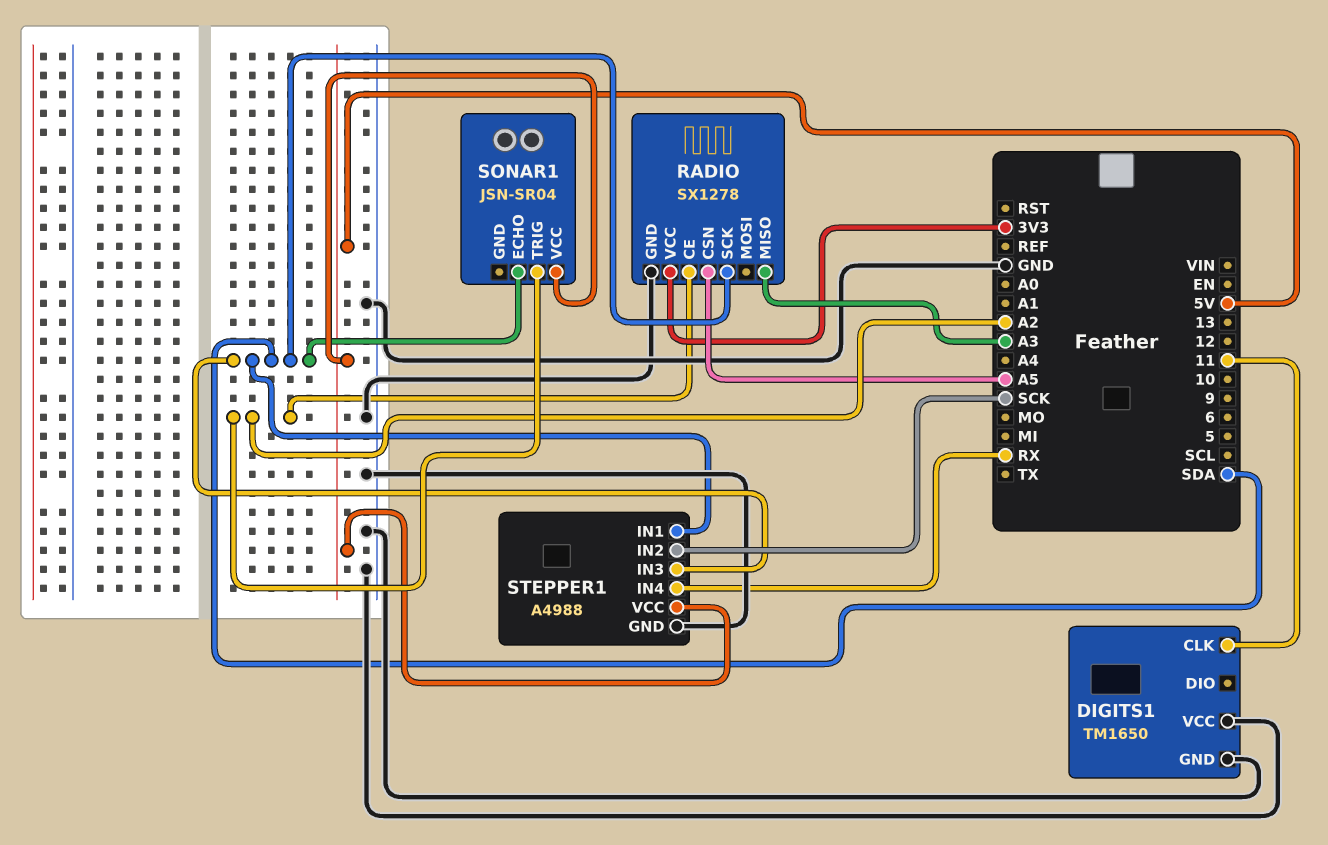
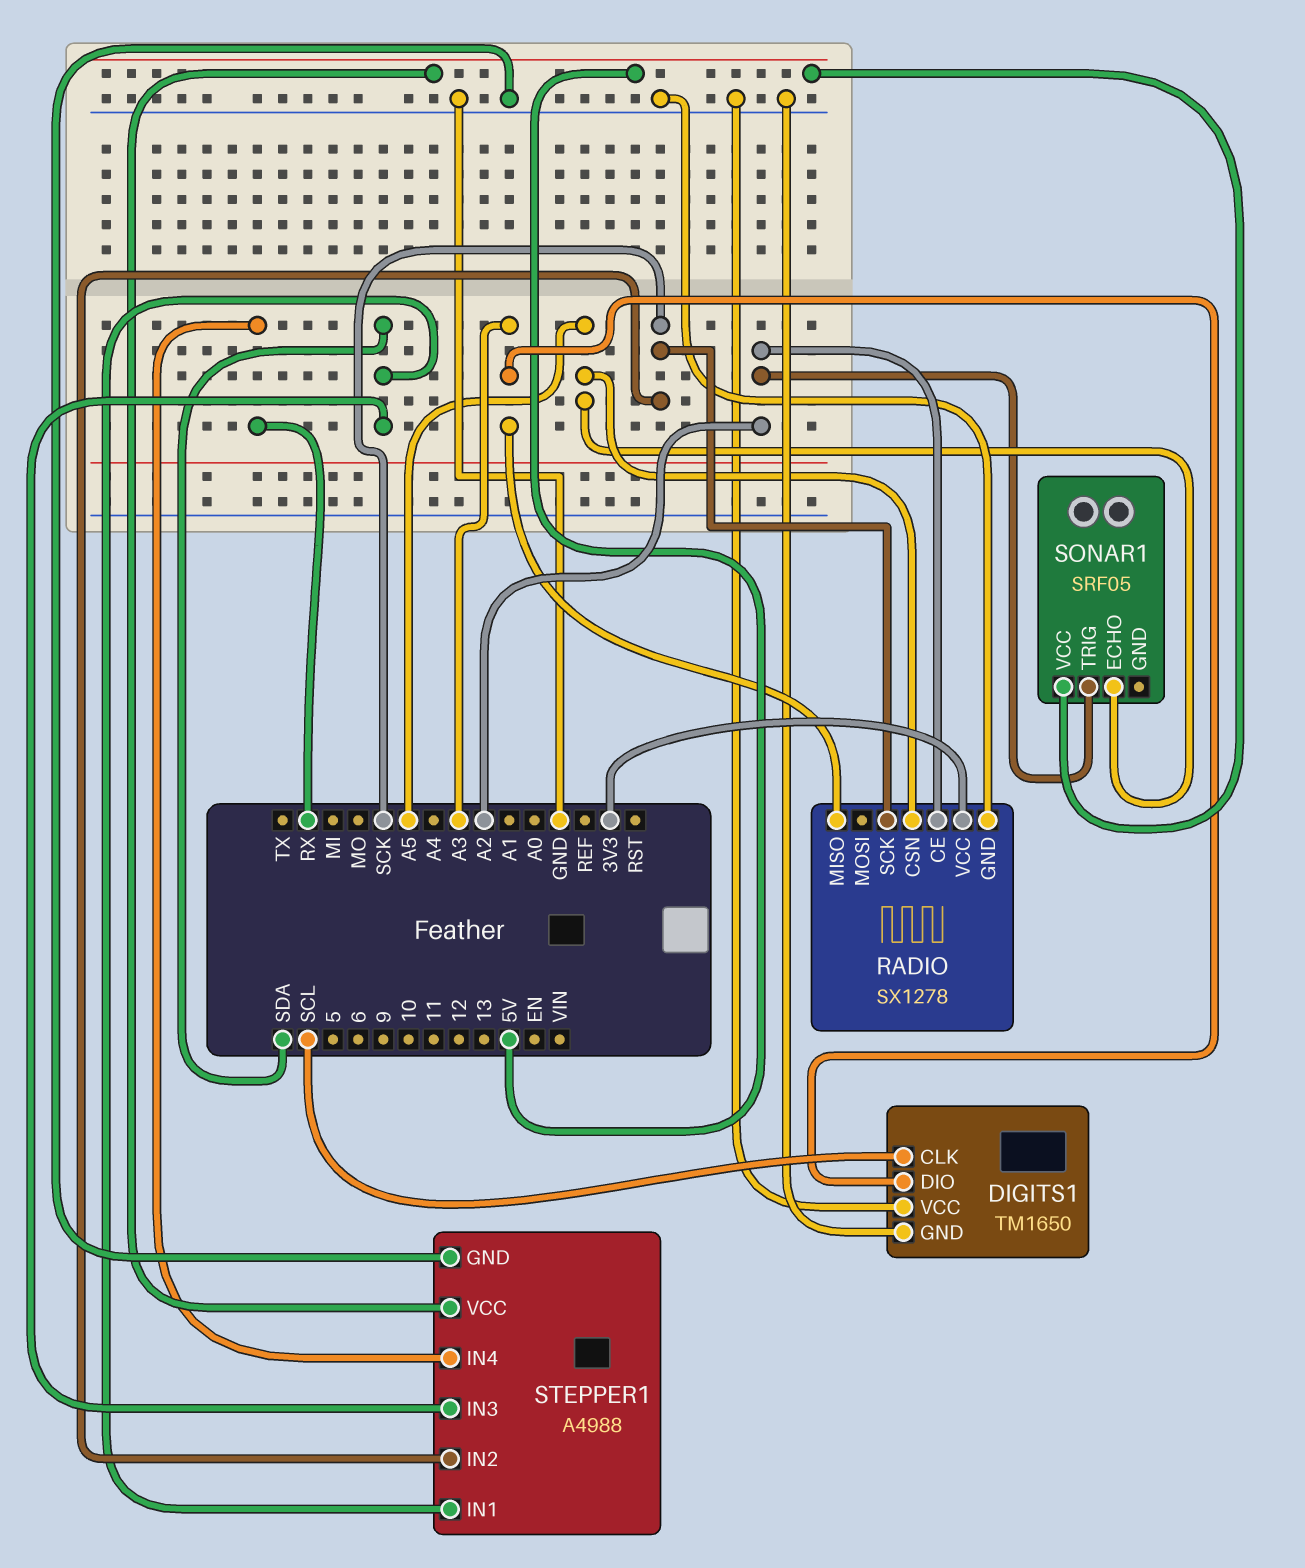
DIGITS1 pin CLK: 11 -> SCL
DIGITS1 pin DIO: none -> A3
RADIO pin SCK: SDA -> SCK
SONAR1: JSN-SR04 -> SRF05
SONAR1 pin ECHO: SDA -> A5

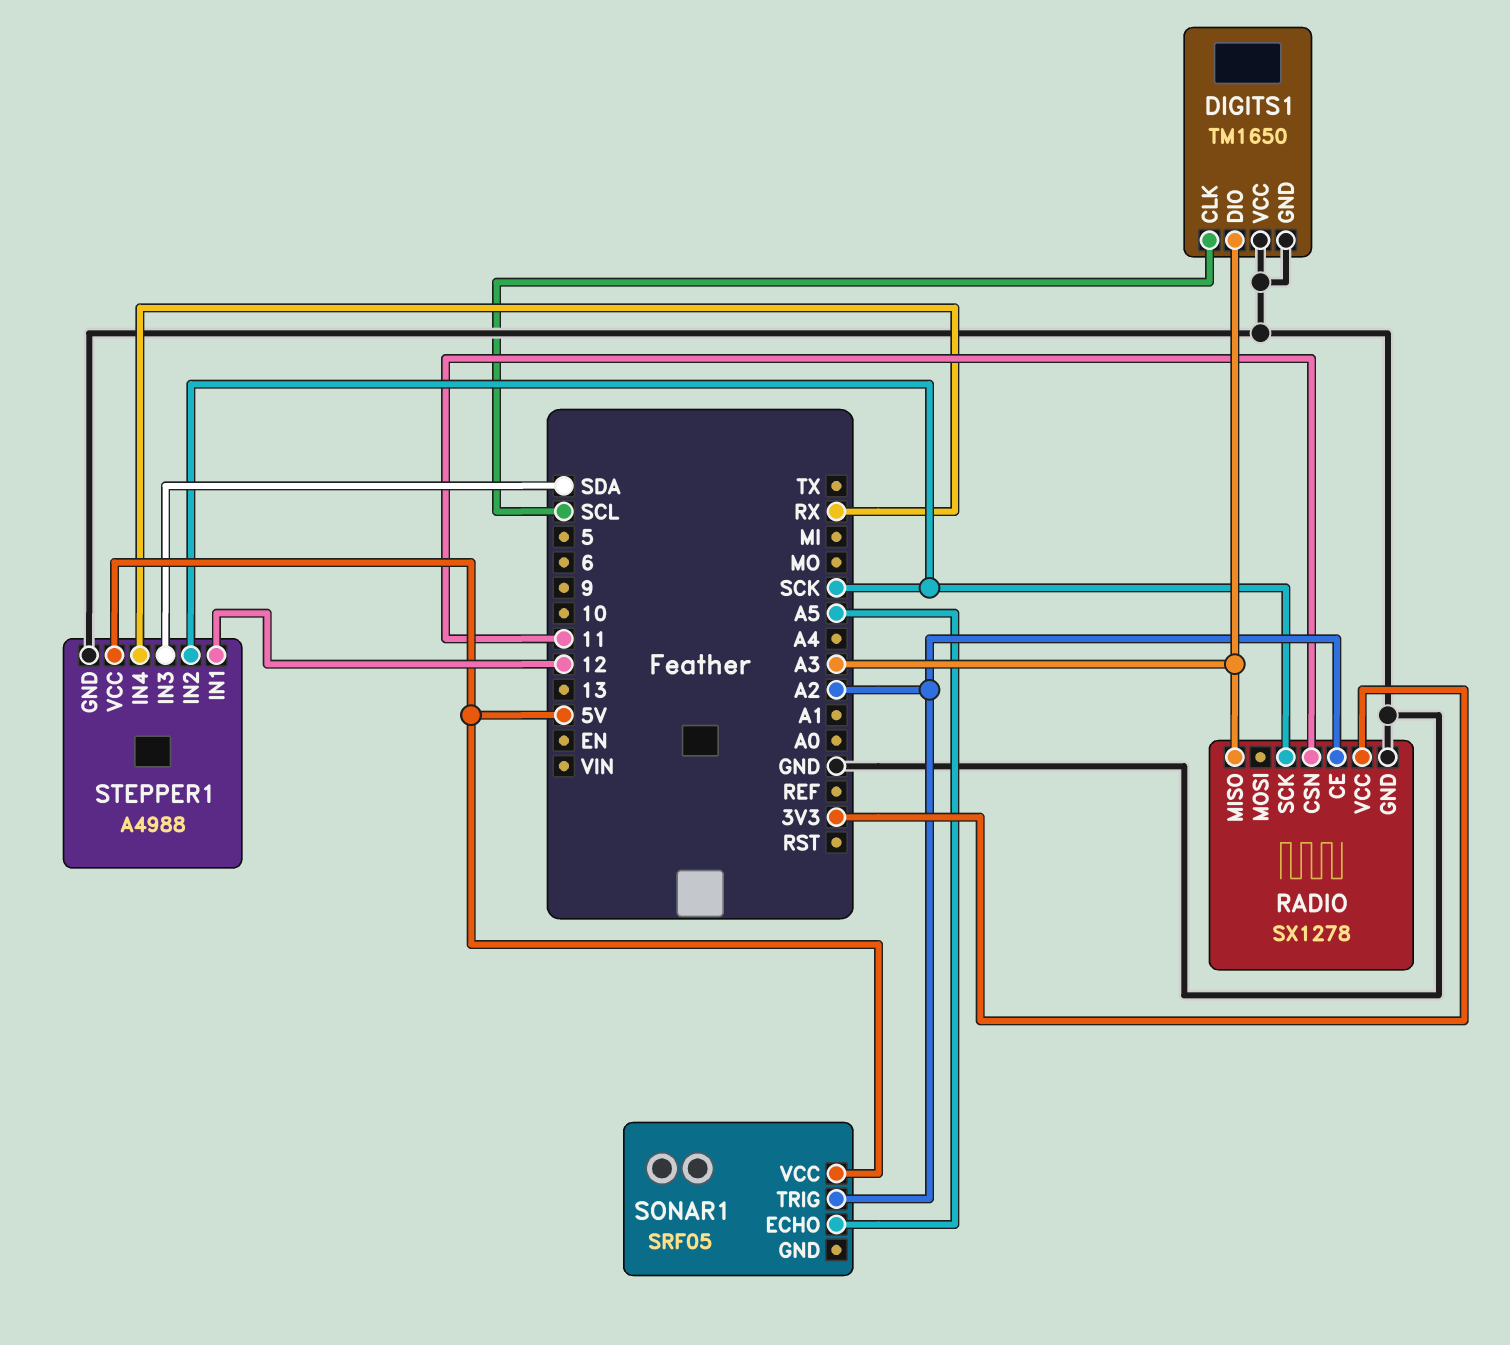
RADIO pin CSN: A5 -> 11
STEPPER1 pin IN1: SDA -> 12

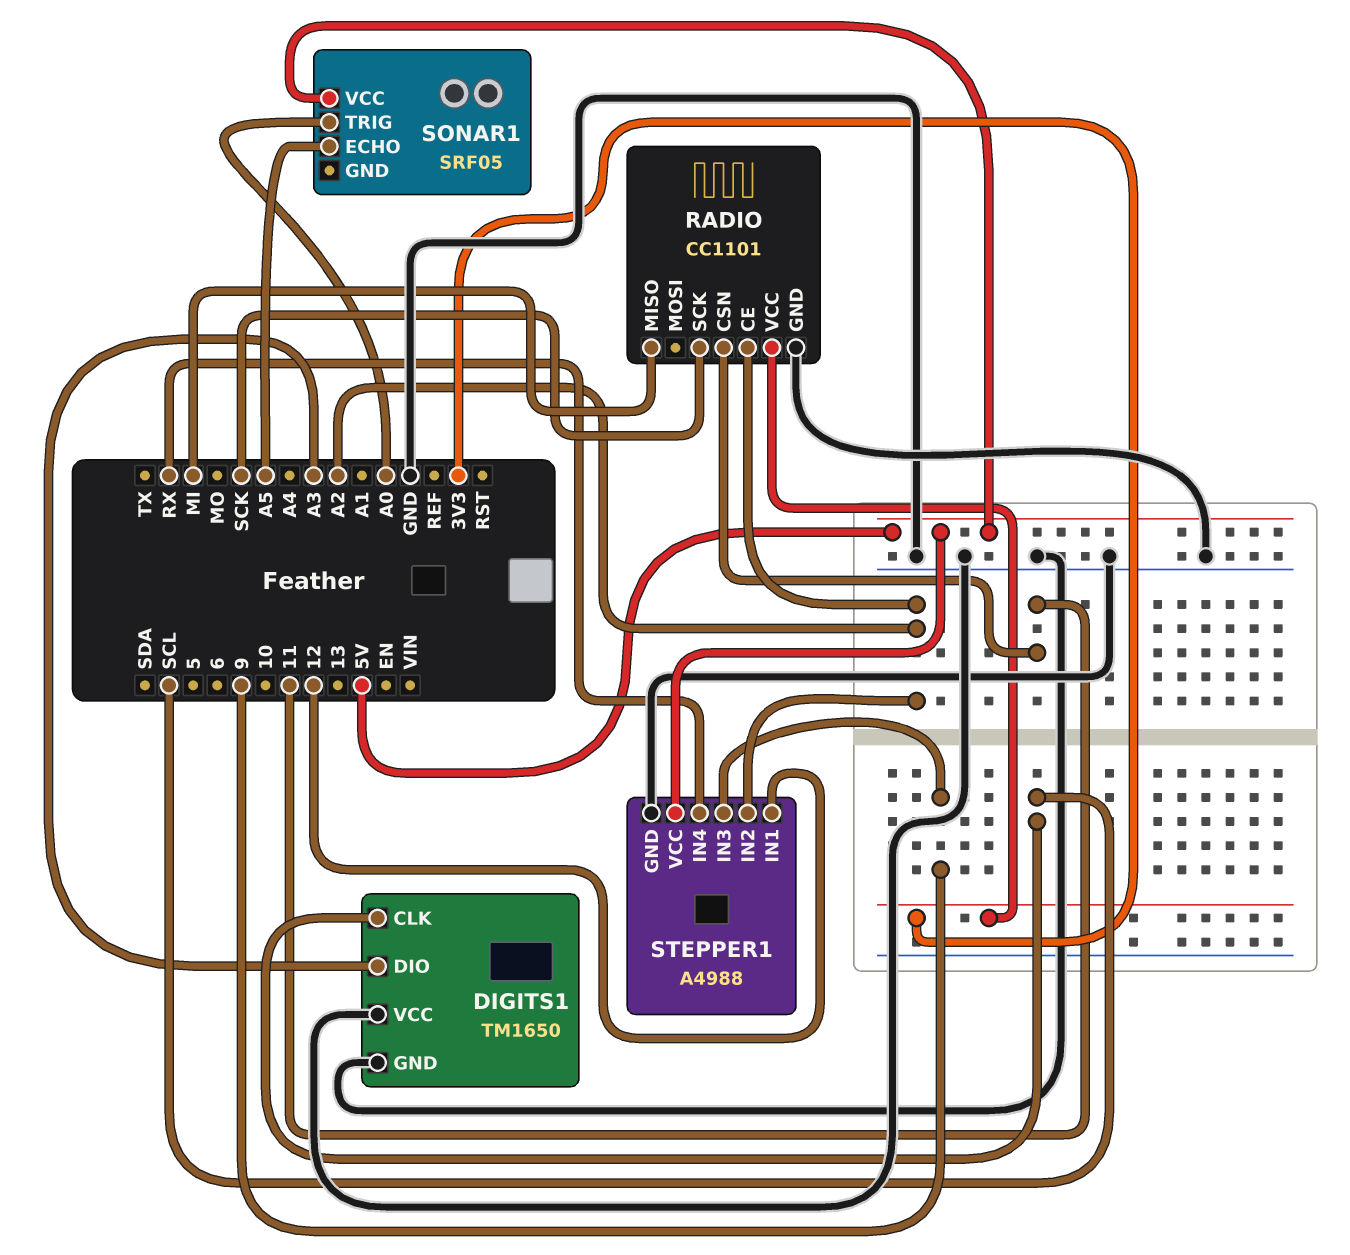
RADIO: SX1278 -> CC1101
RADIO pin MISO: A3 -> MI
SONAR1 pin TRIG: A2 -> A0
STEPPER1 pin IN2: SCK -> A2
STEPPER1 pin IN3: SDA -> 9

